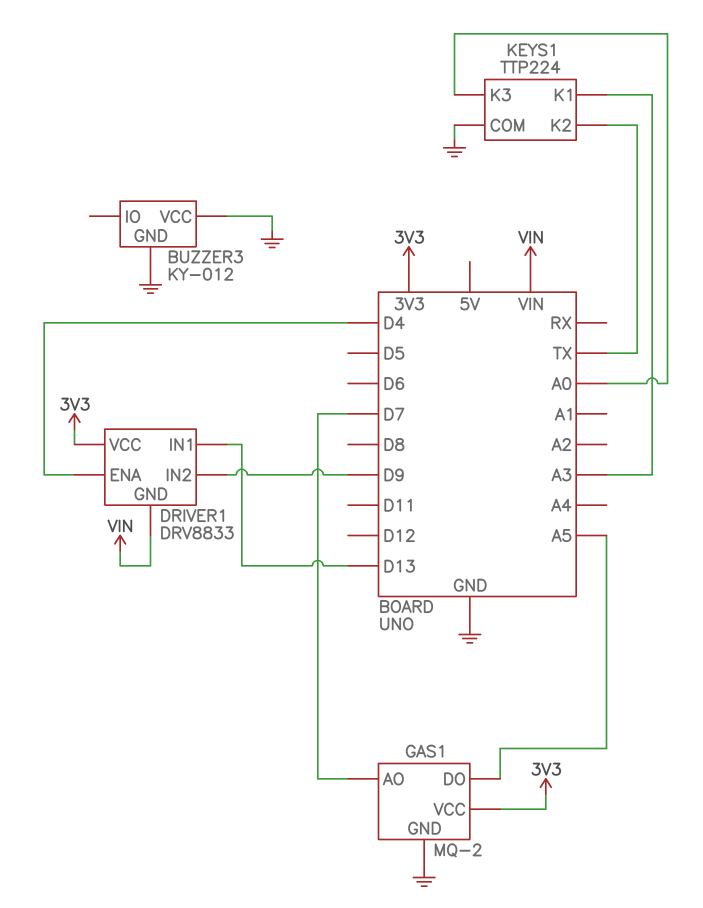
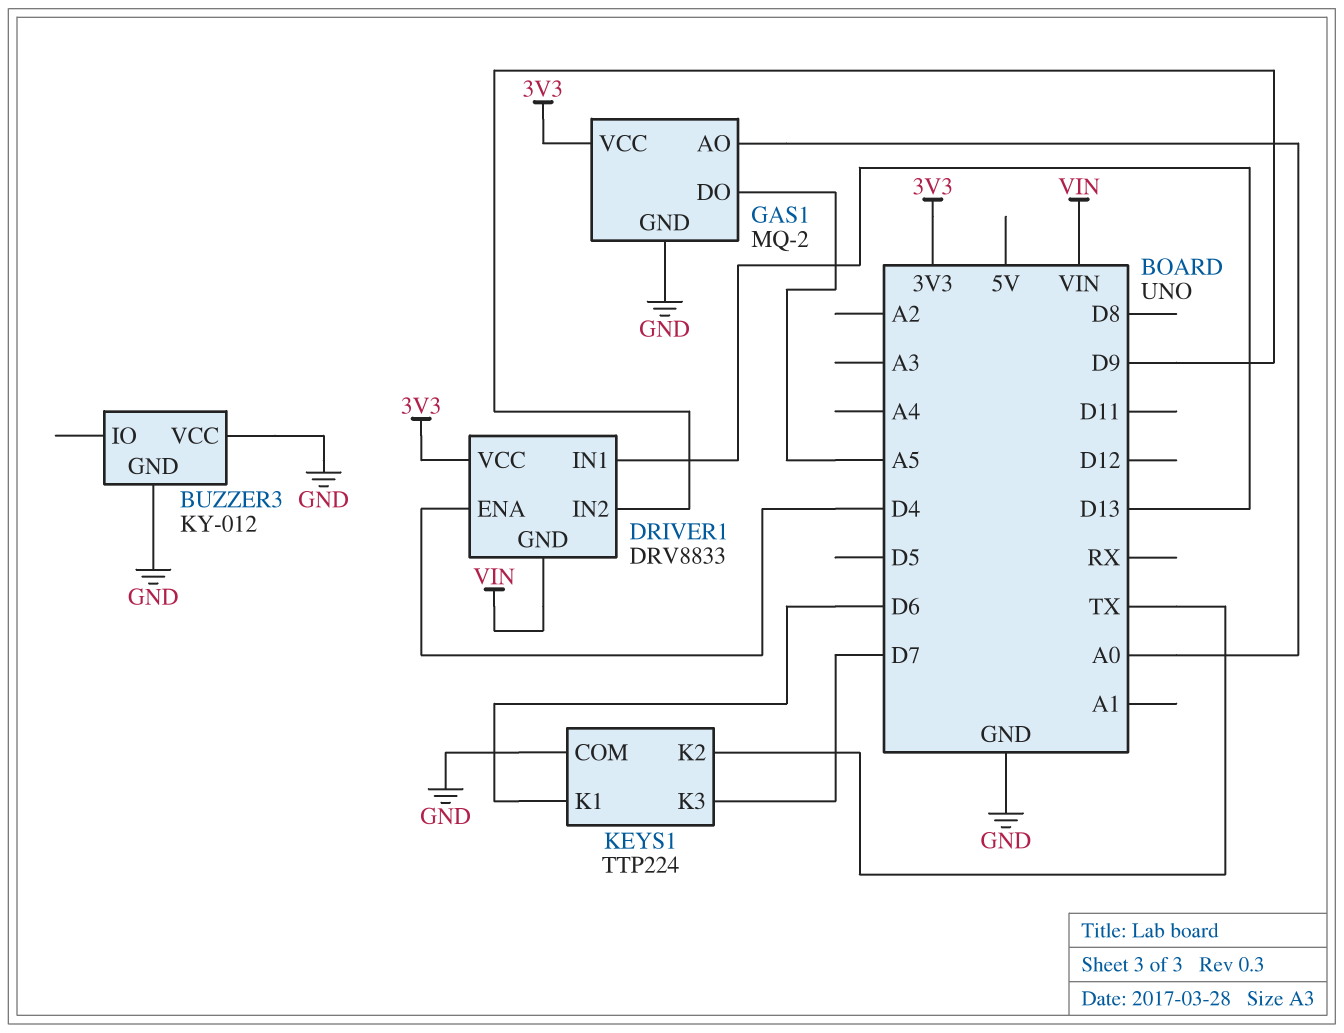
GAS1 pin AO: D7 -> A0
KEYS1 pin K1: A3 -> D6
KEYS1 pin K3: A0 -> D7

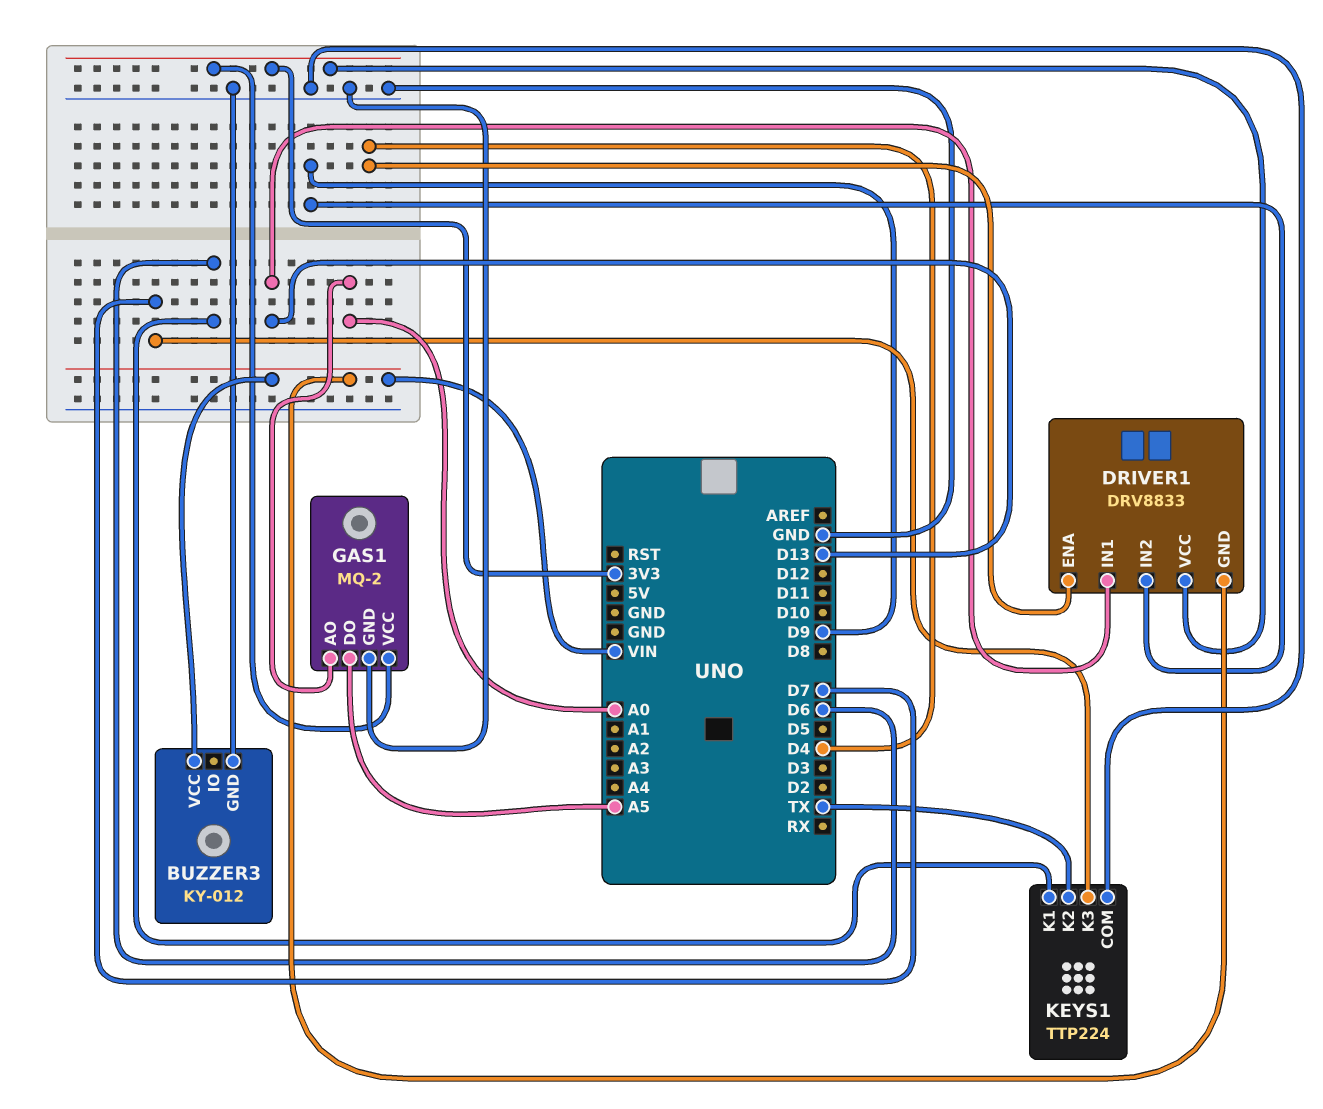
BUZZER3 pin VCC: GND -> VIN

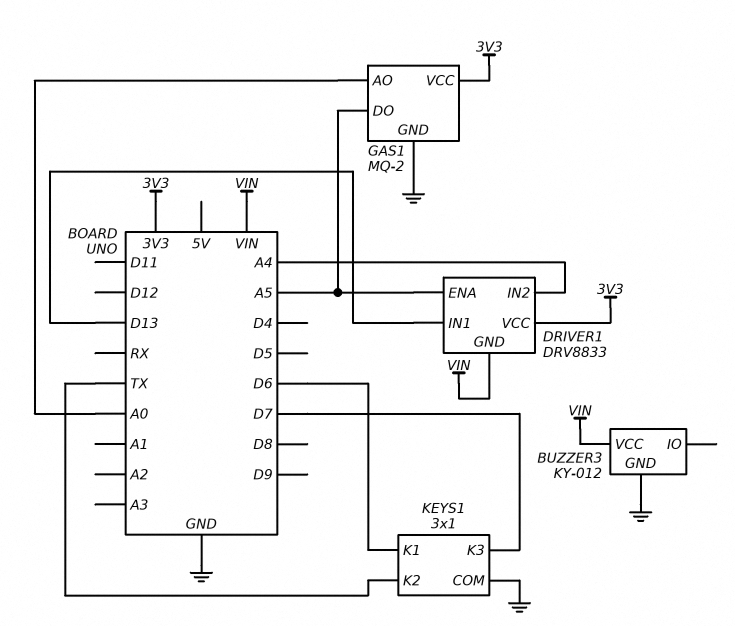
DRIVER1 pin ENA: D4 -> A5
DRIVER1 pin IN2: D9 -> A4
KEYS1: TTP224 -> 3x1

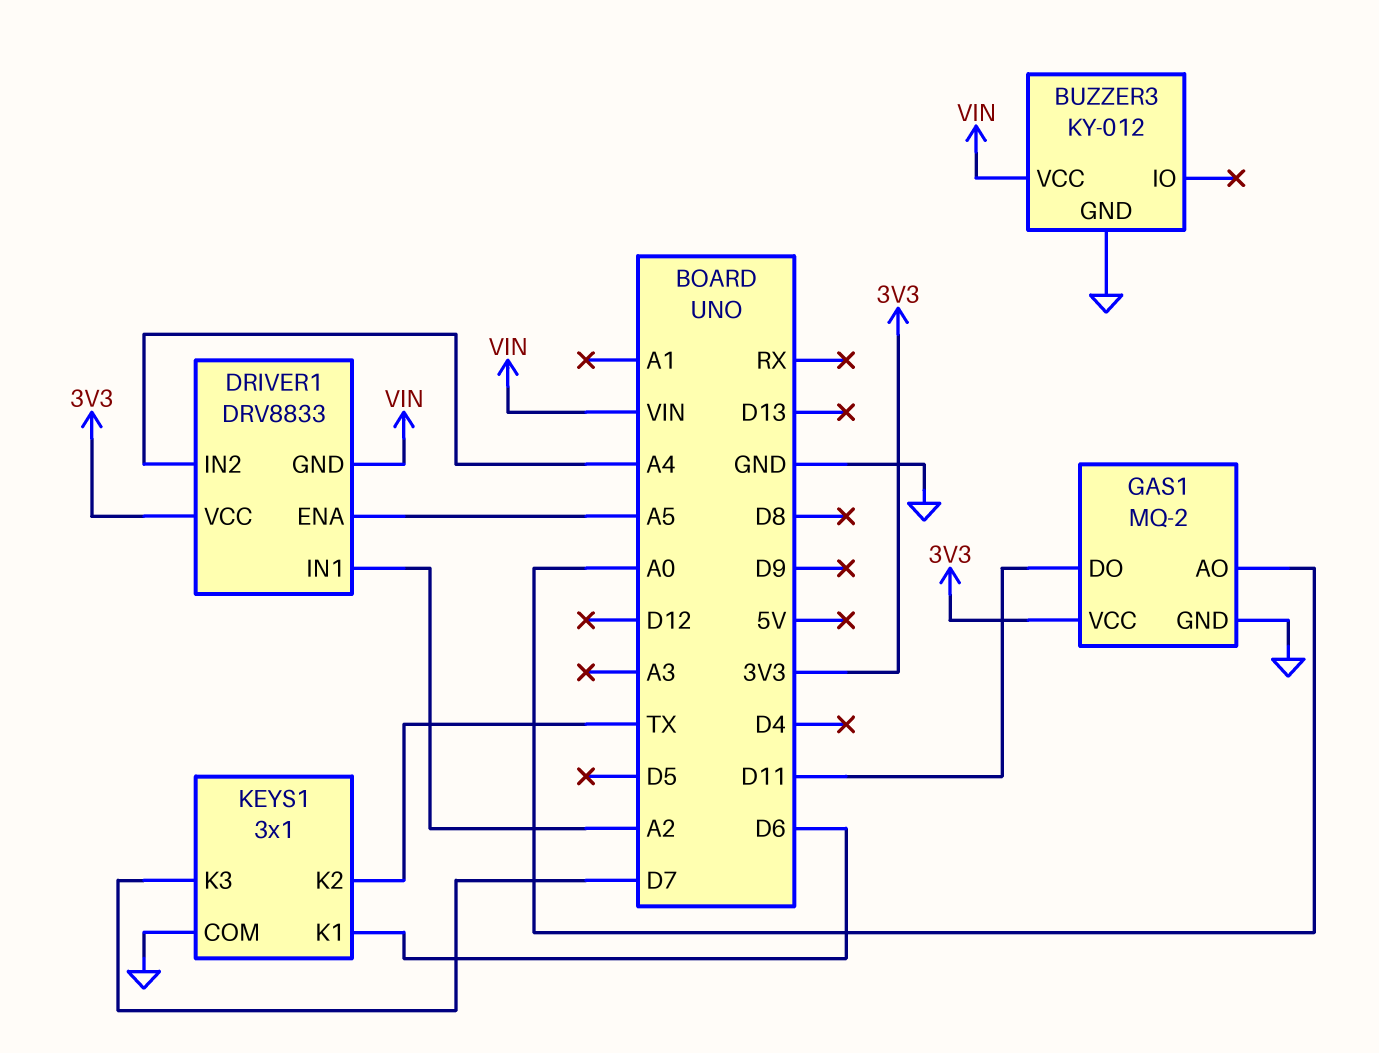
DRIVER1 pin IN1: D13 -> A2
GAS1 pin DO: A5 -> D11

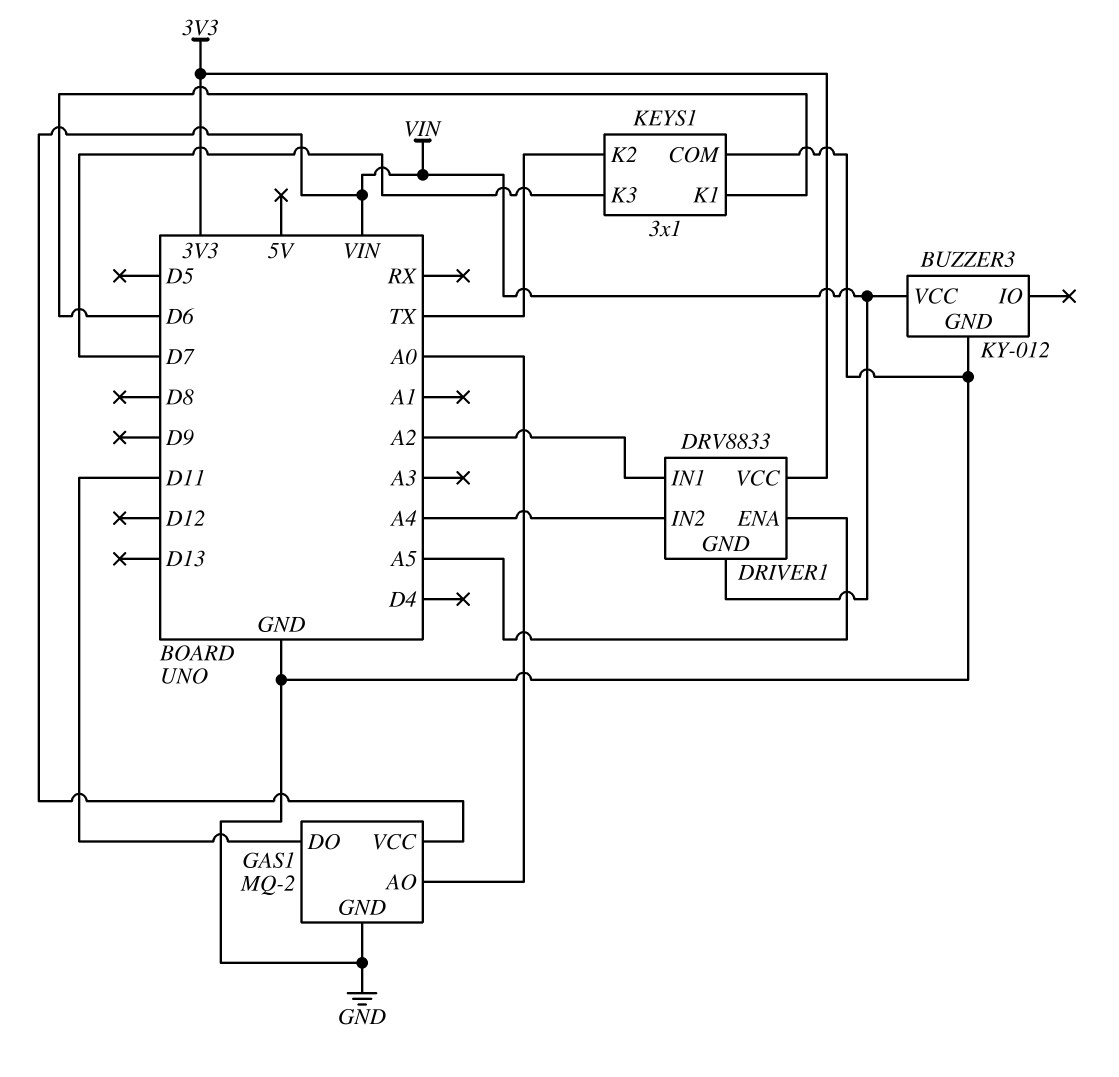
GAS1 pin VCC: 3V3 -> VIN

